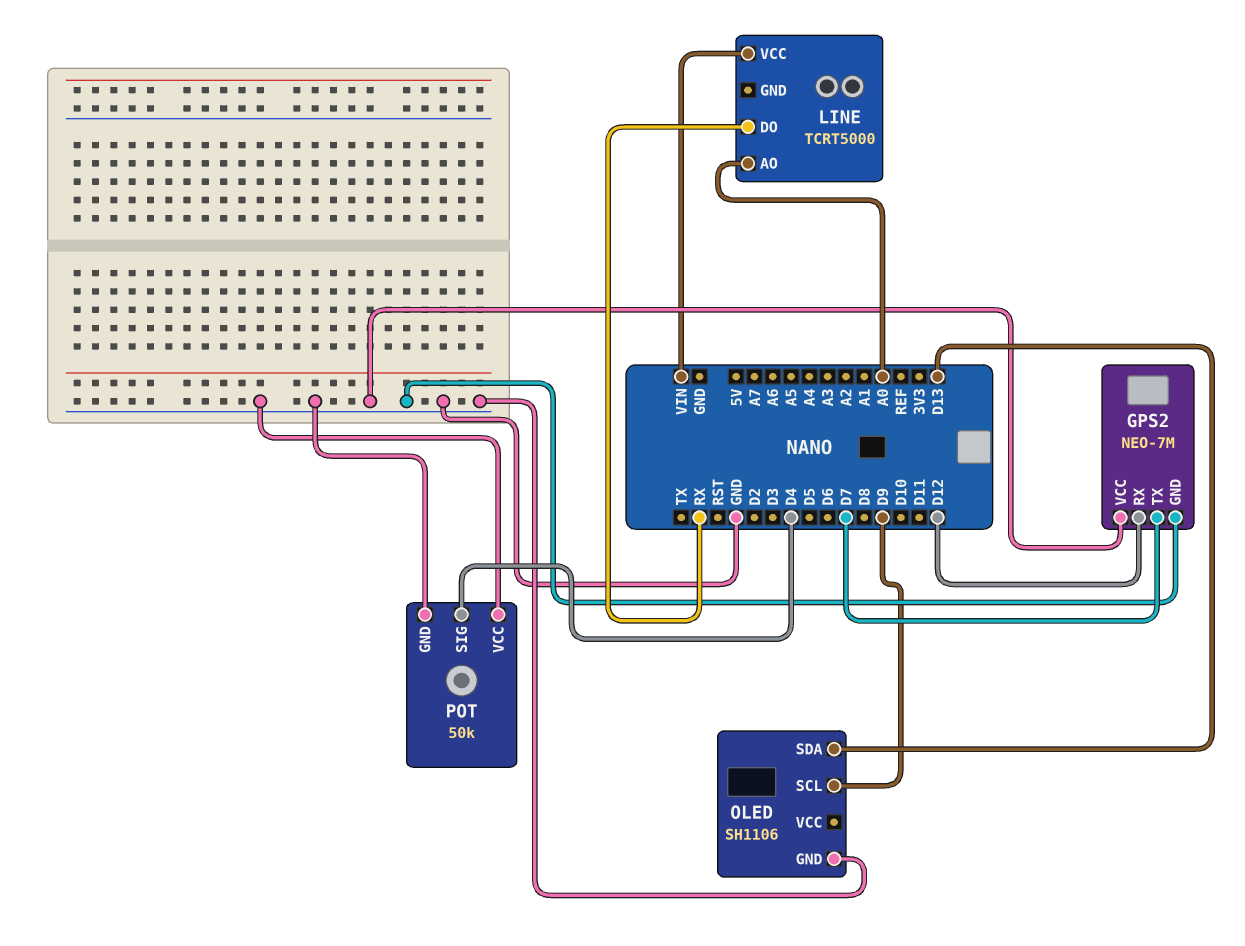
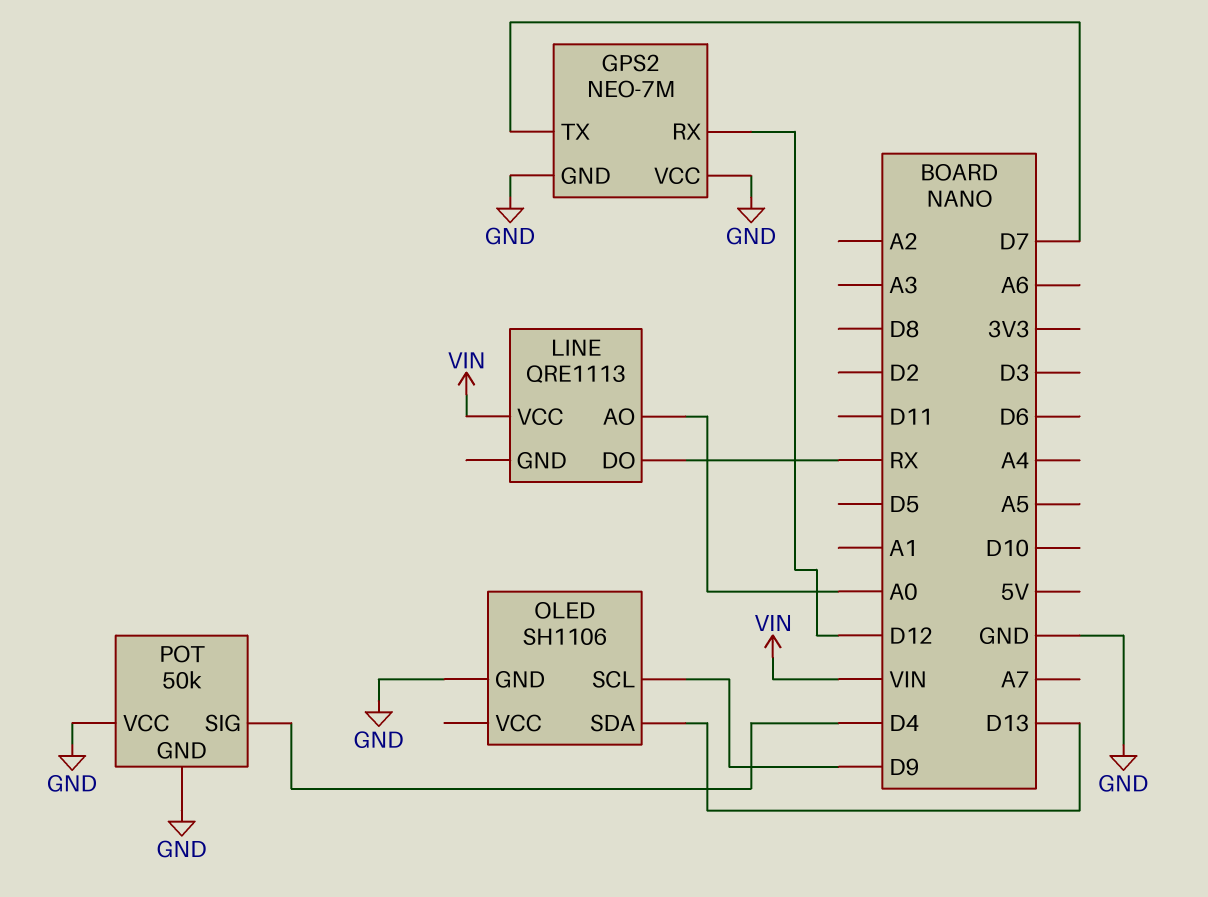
LINE: TCRT5000 -> QRE1113

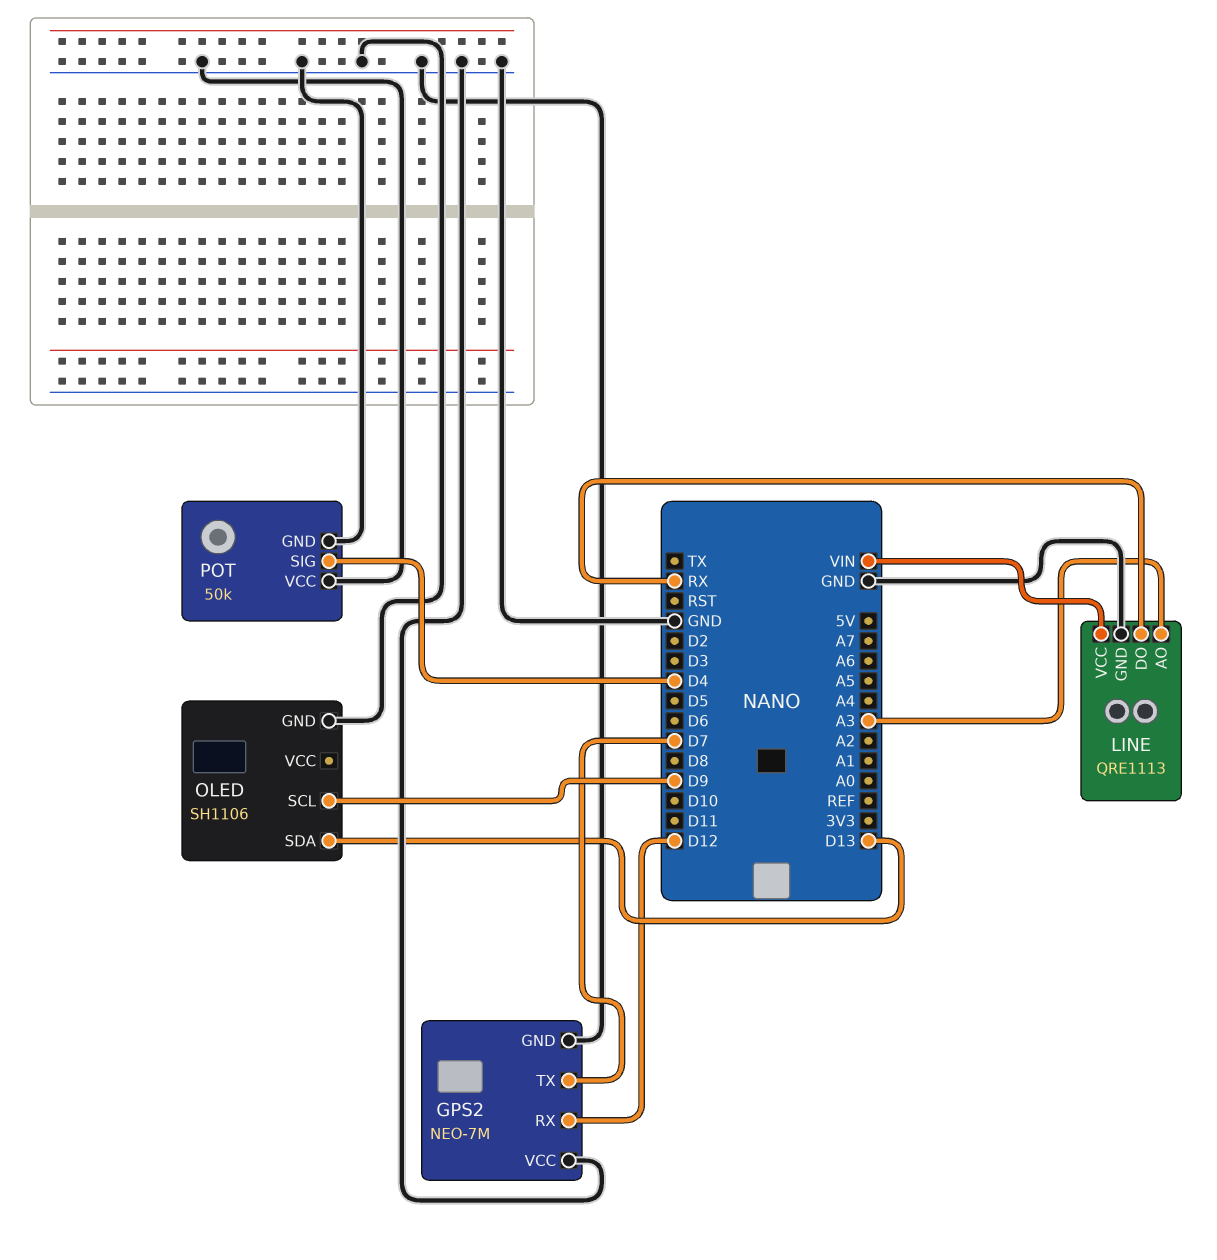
LINE pin AO: A0 -> A3
LINE pin GND: none -> GND

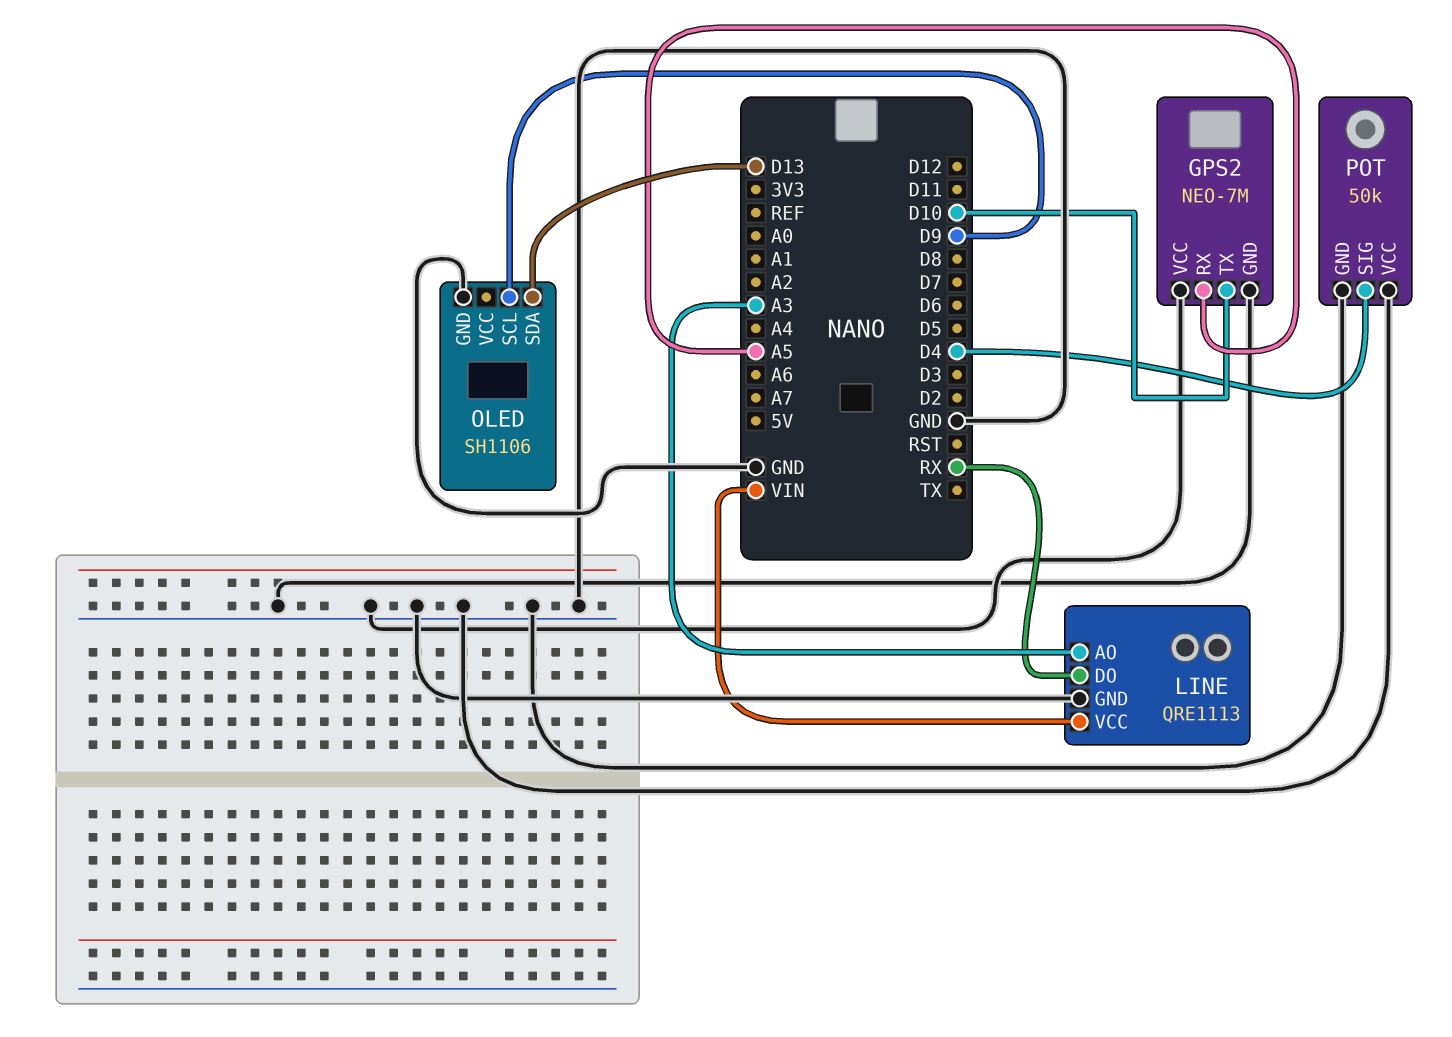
GPS2 pin RX: D12 -> A5
GPS2 pin TX: D7 -> D10

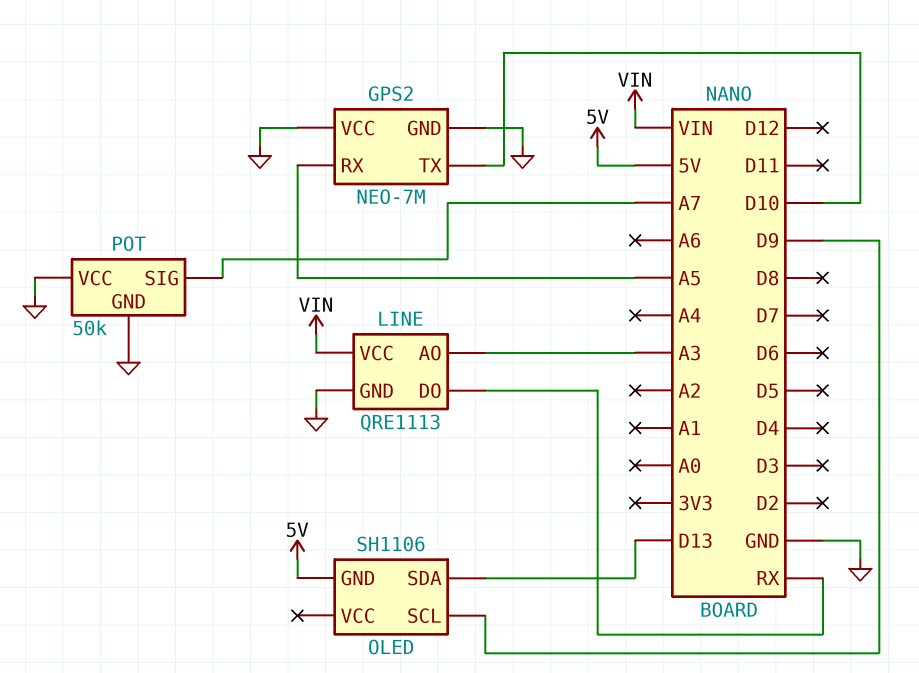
OLED pin GND: GND -> 5V
POT pin SIG: D4 -> A7

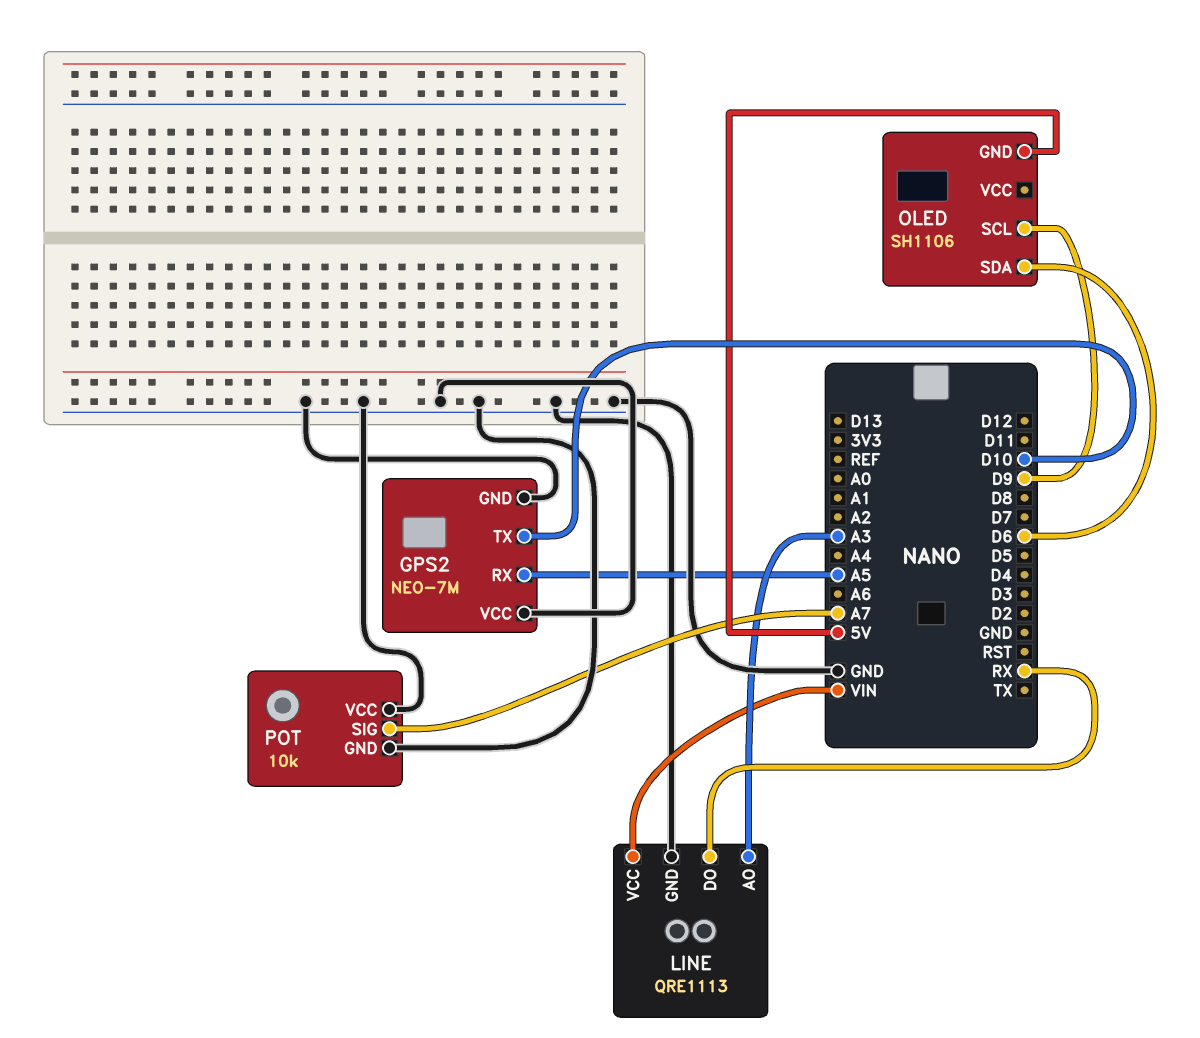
OLED pin SDA: D13 -> D6
POT: 50k -> 10k

